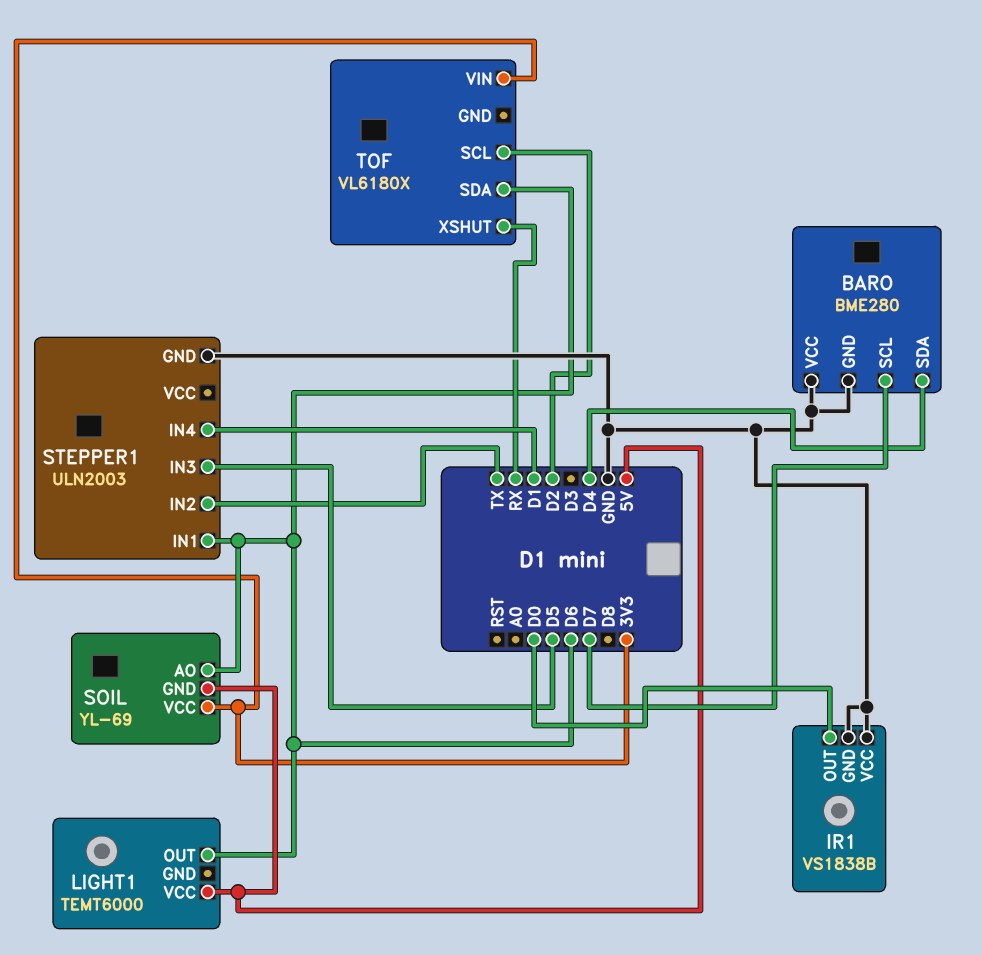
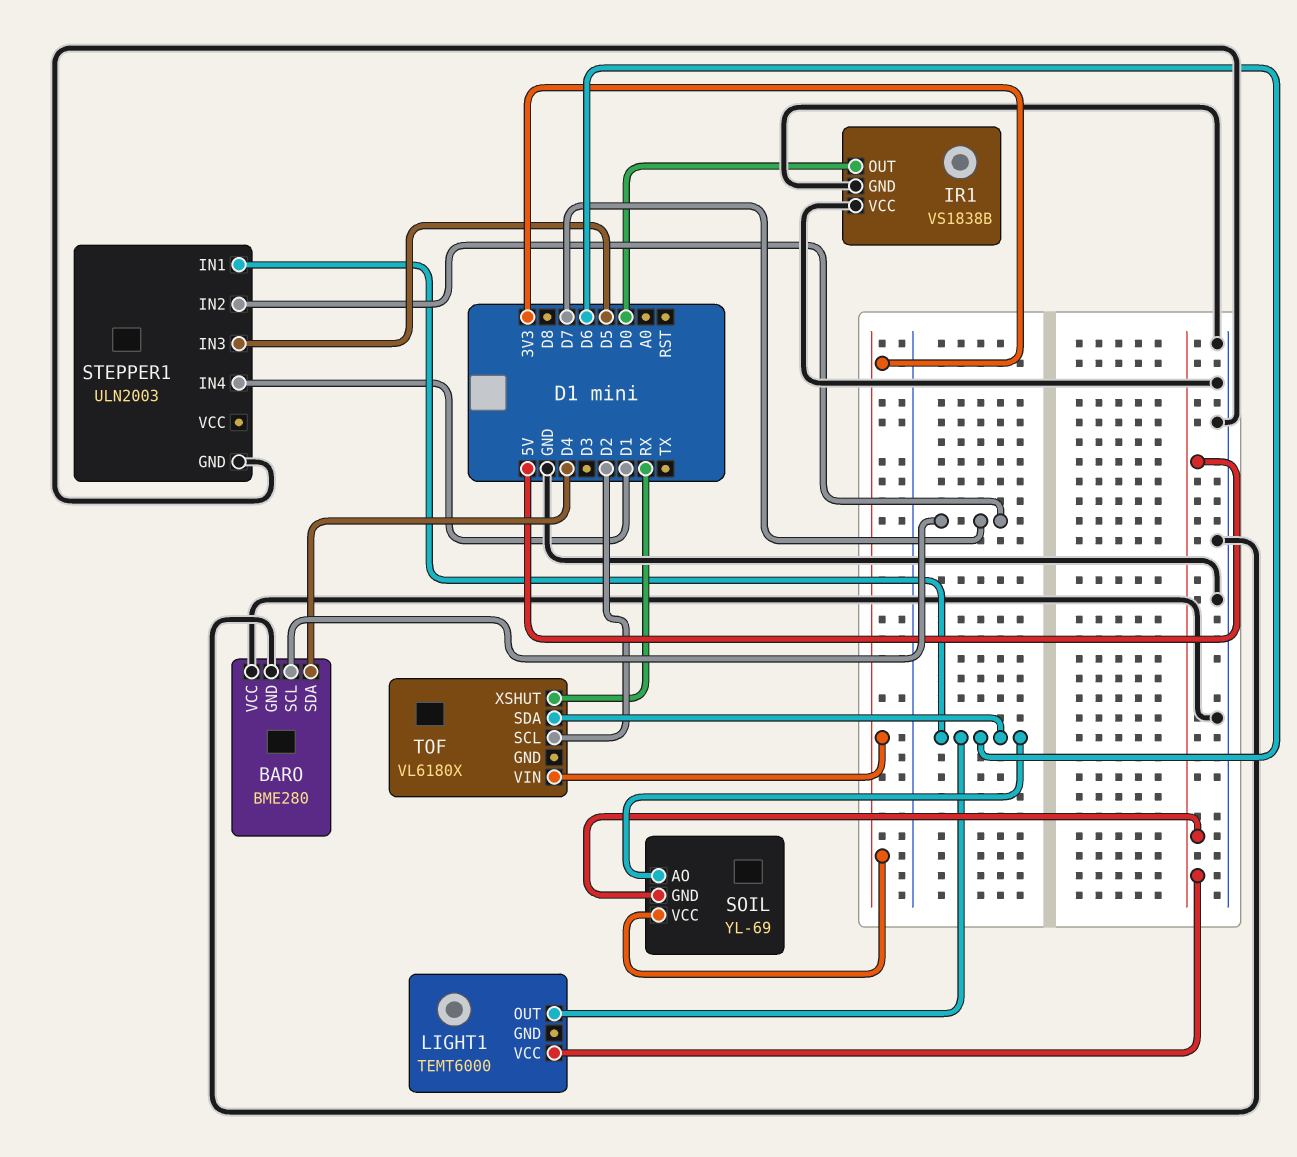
STEPPER1 pin IN2: TX -> D7

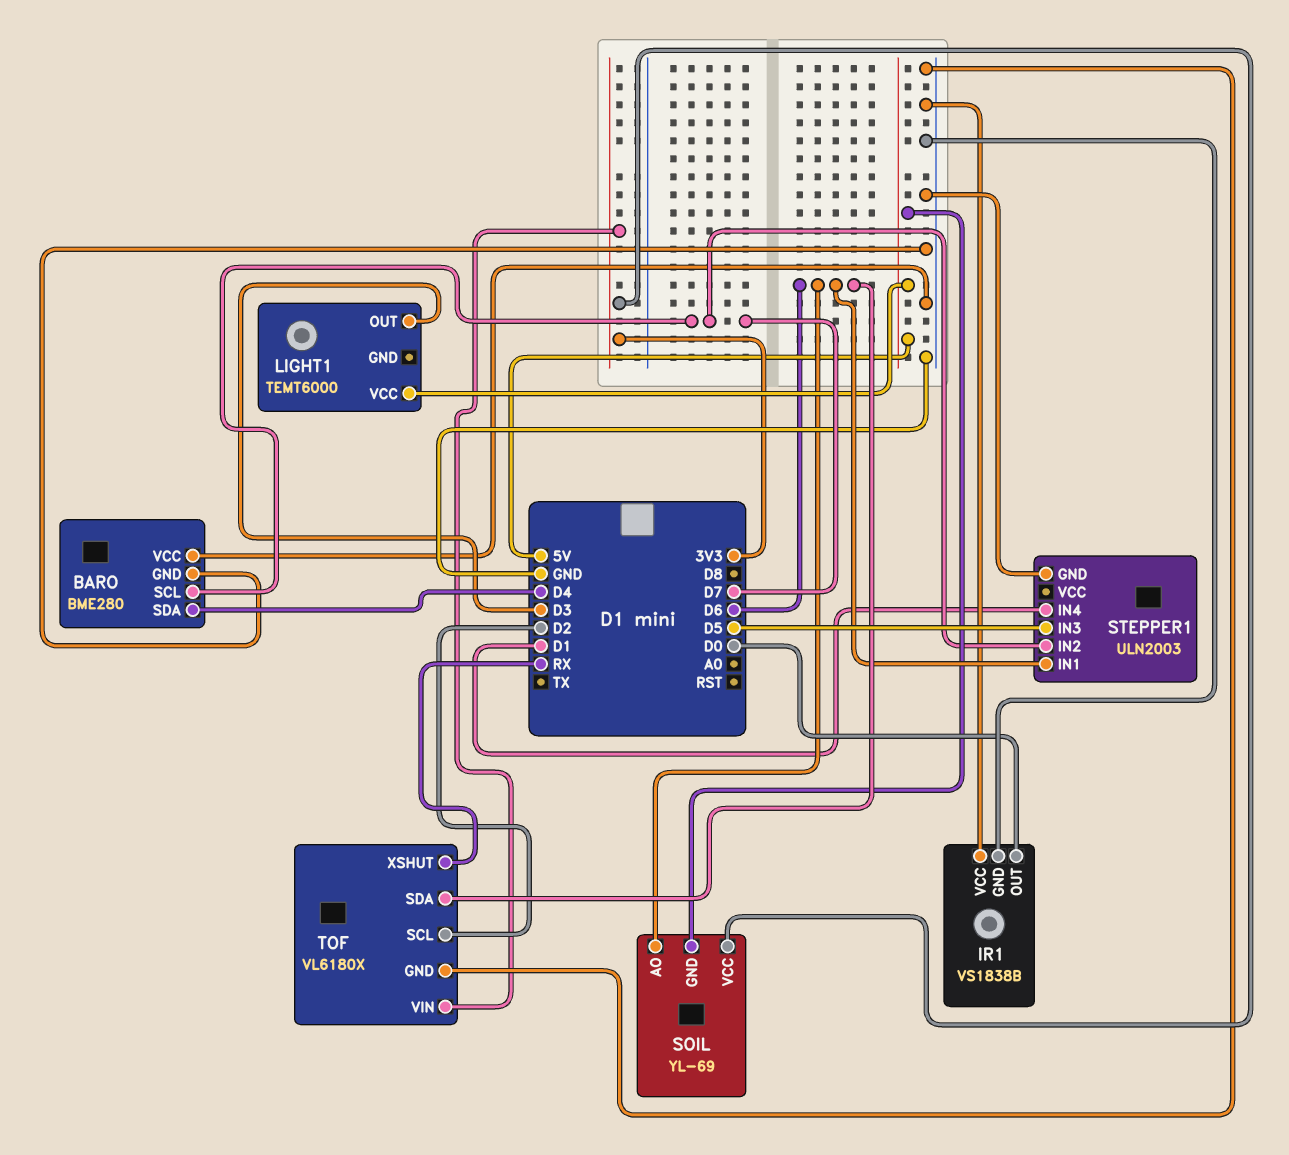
LIGHT1 pin OUT: D6 -> D3
TOF pin GND: none -> GND

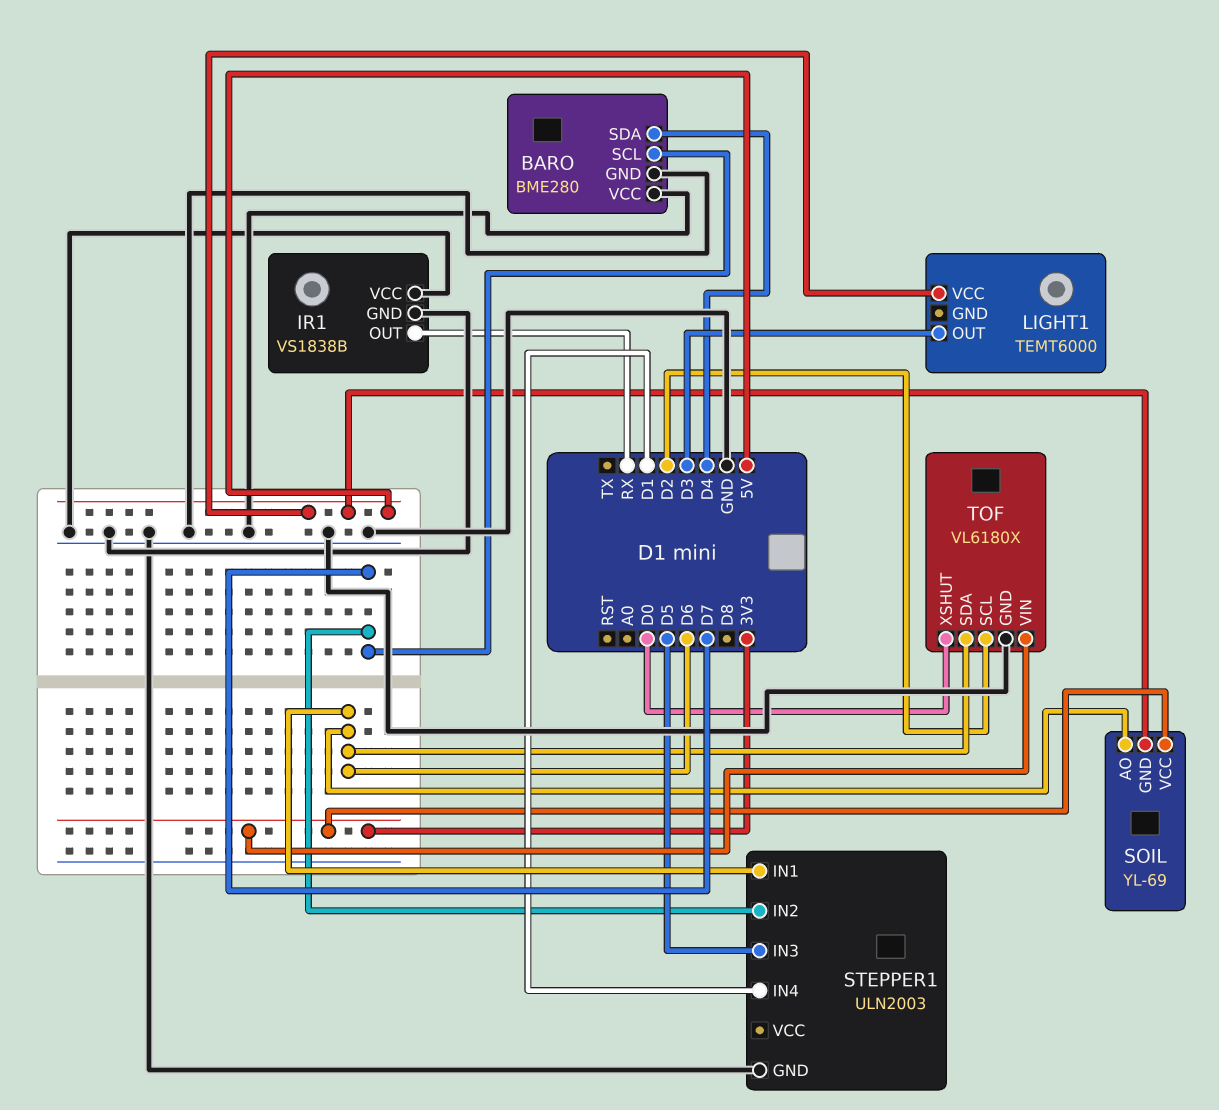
IR1 pin OUT: D0 -> RX
TOF pin XSHUT: RX -> D0

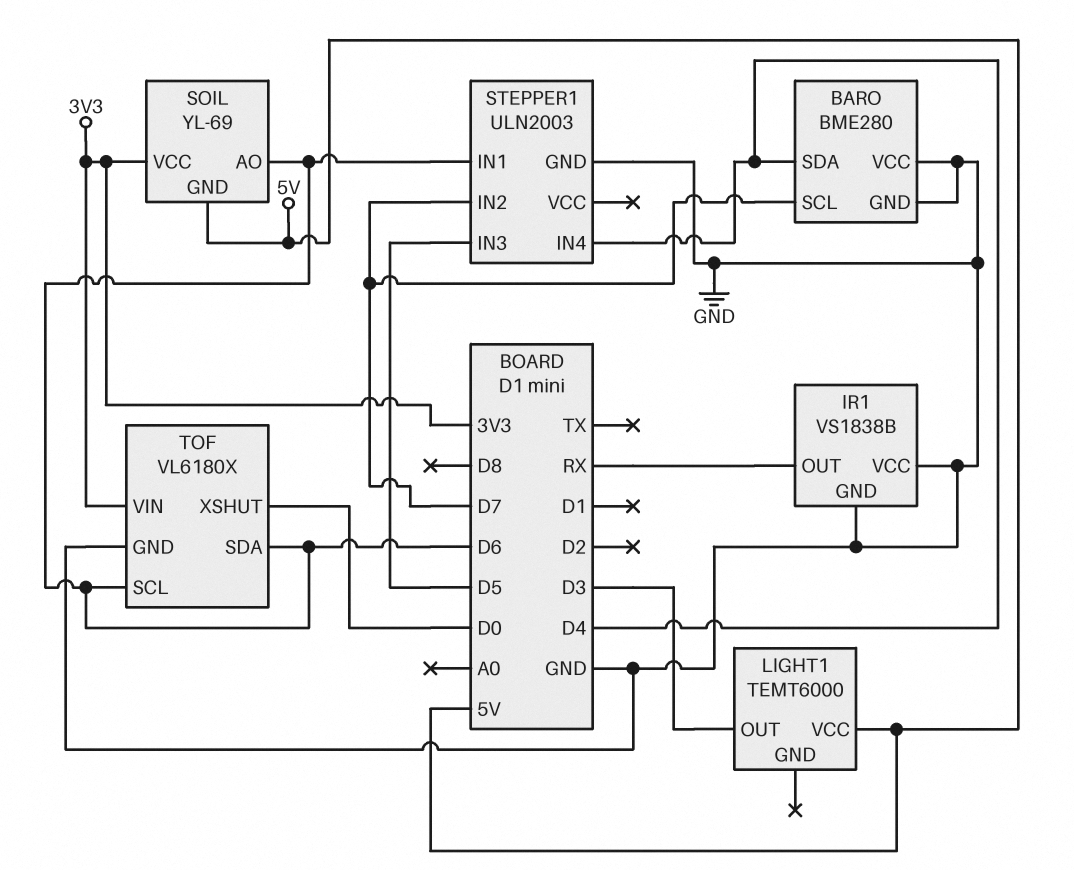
STEPPER1 pin IN4: D1 -> D4
TOF pin SCL: D2 -> D6

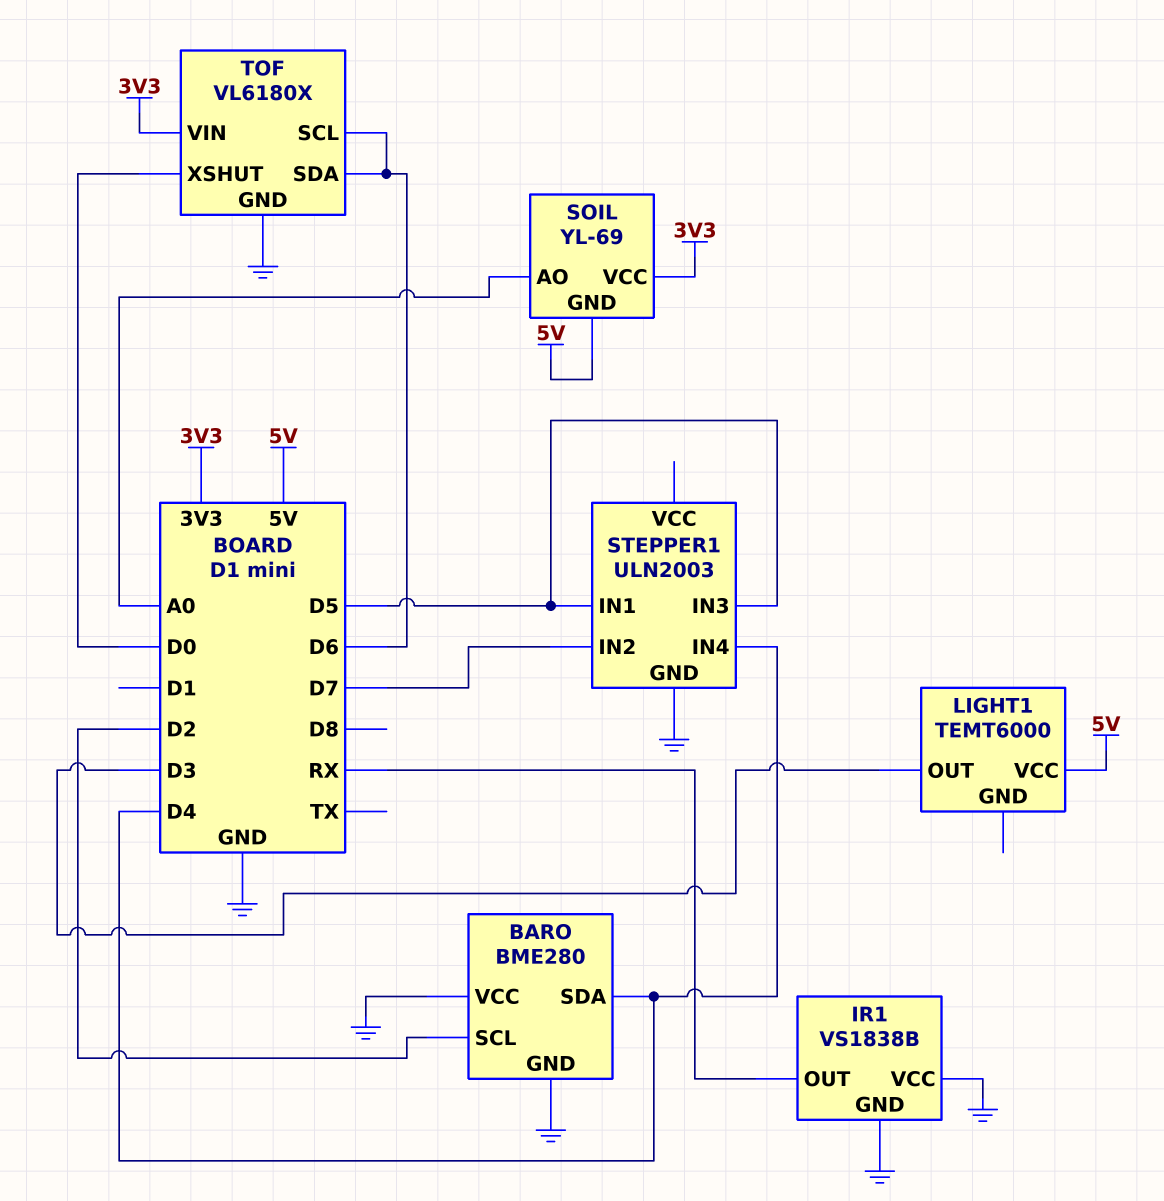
BARO pin SCL: D7 -> D2
SOIL pin AO: D6 -> A0
STEPPER1 pin IN1: D6 -> D5

